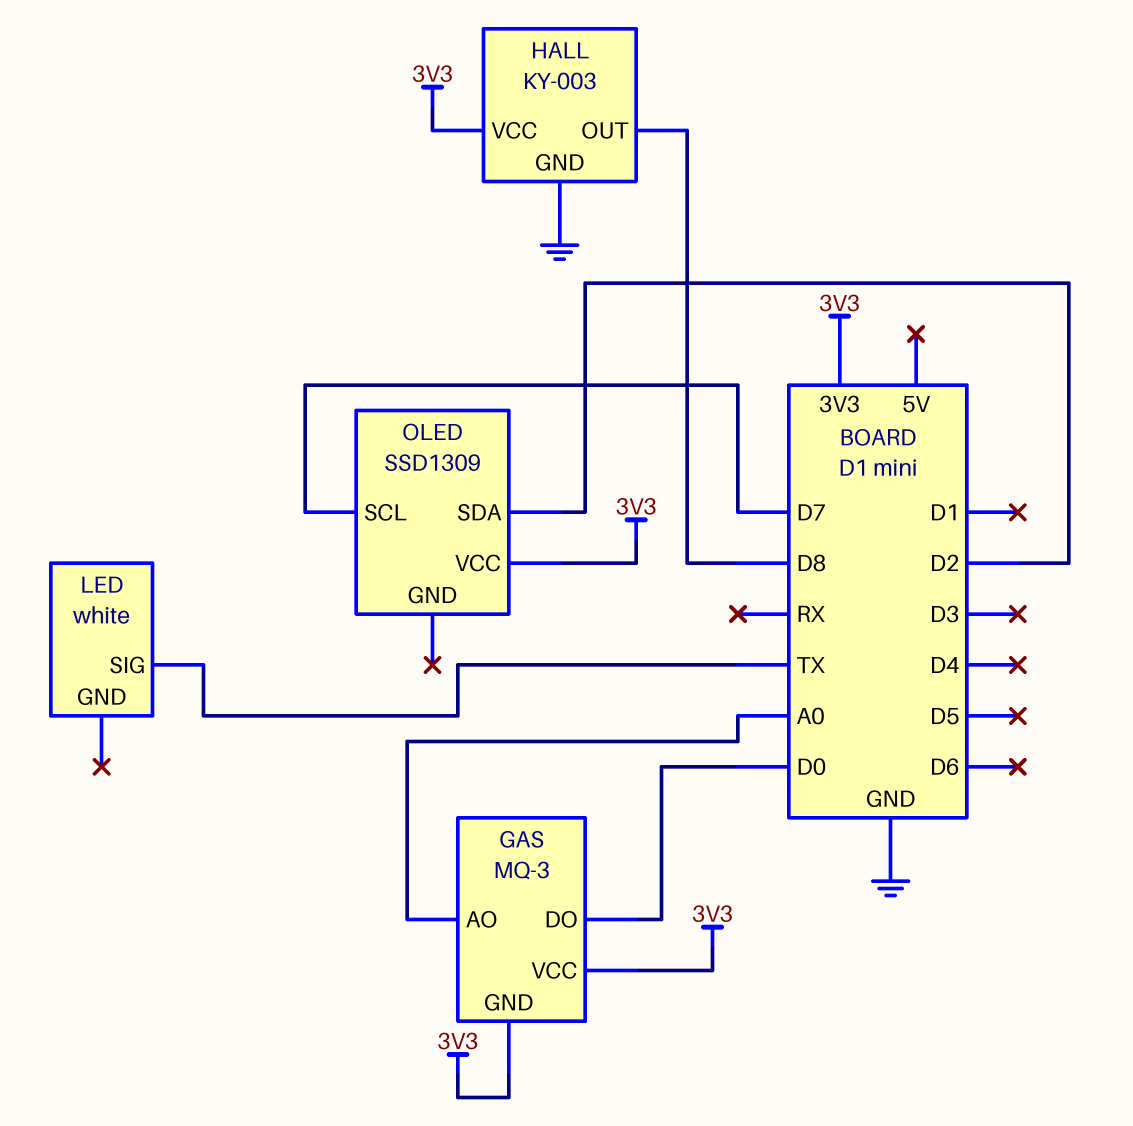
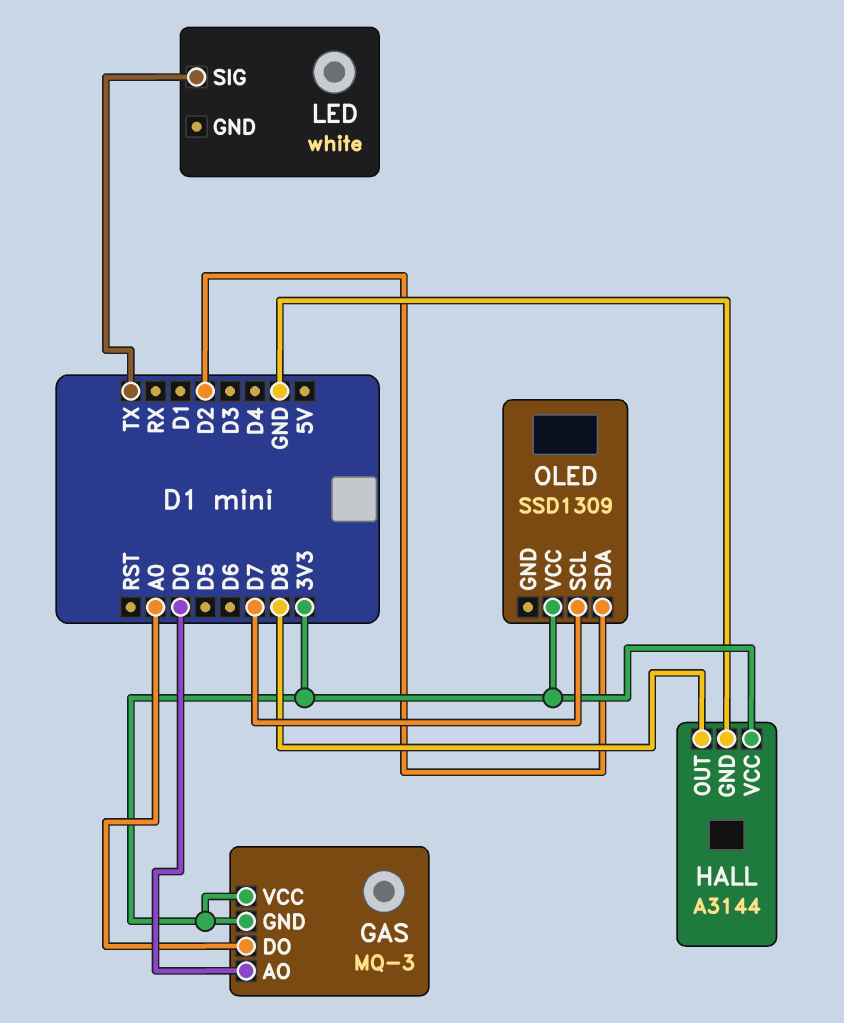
GAS pin AO: A0 -> D0
GAS pin DO: D0 -> A0
HALL: KY-003 -> A3144

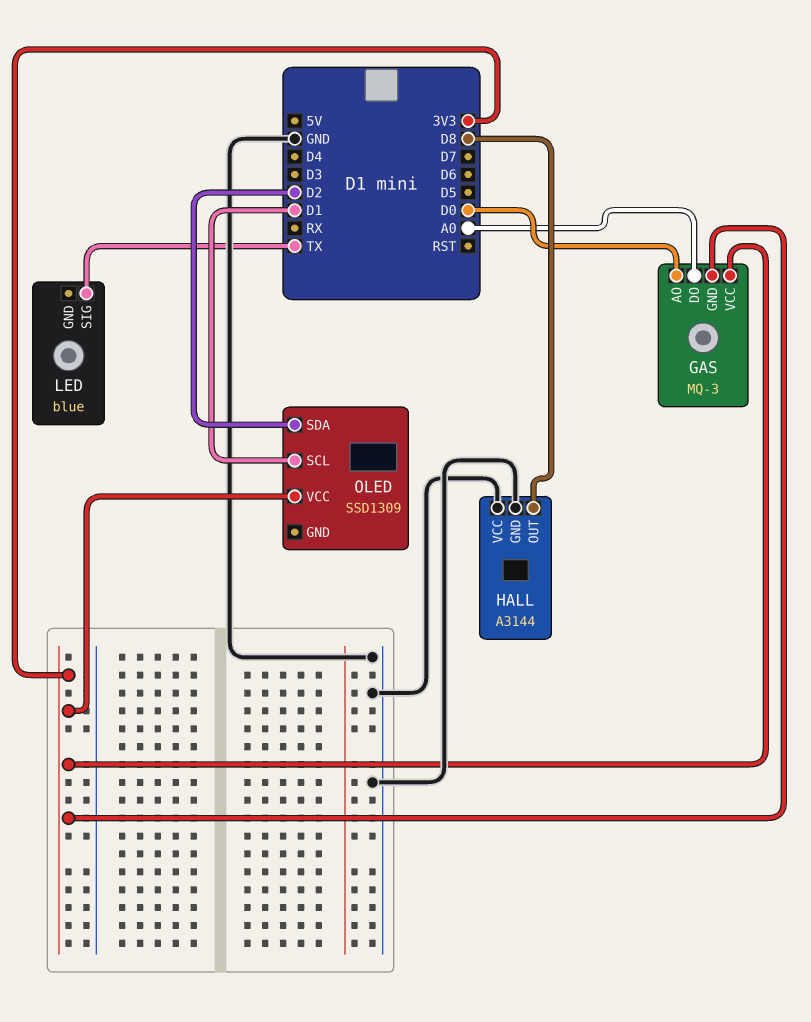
HALL pin VCC: 3V3 -> GND
LED: white -> blue
OLED pin SCL: D7 -> D1

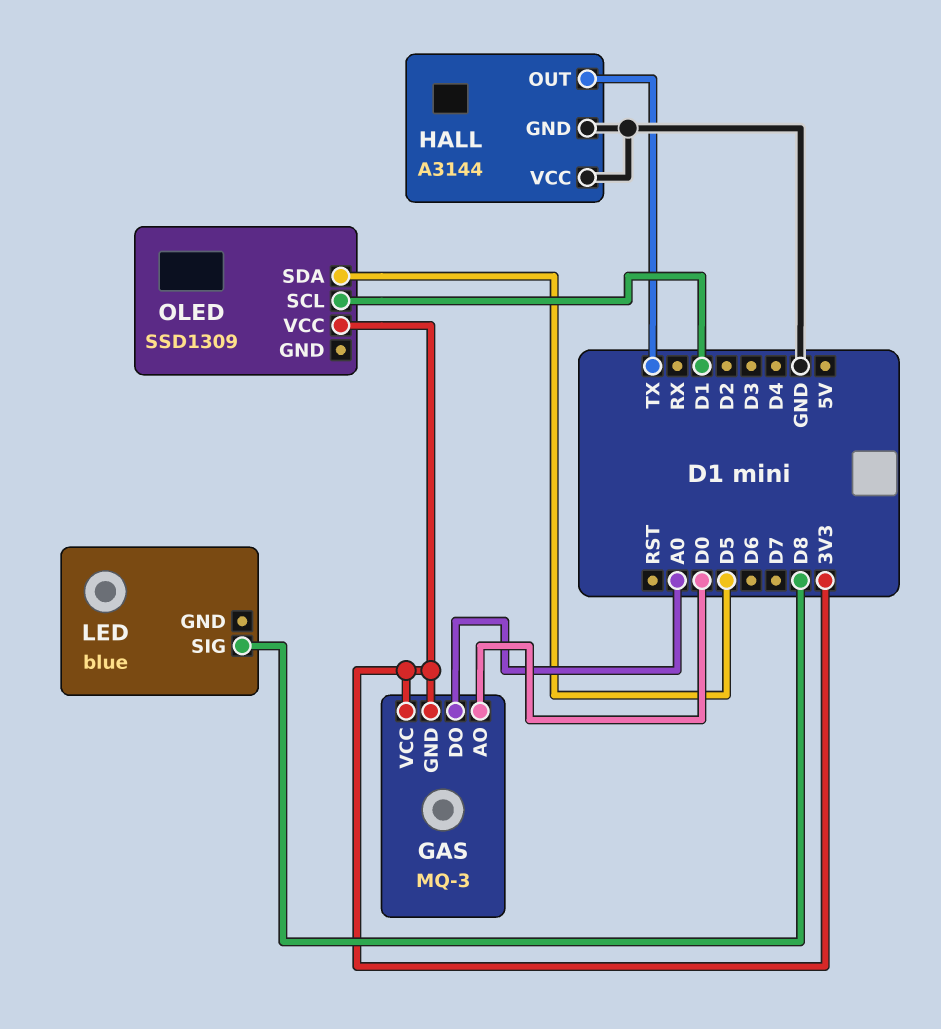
HALL pin OUT: D8 -> TX
LED pin SIG: TX -> D8
OLED pin SDA: D2 -> D5

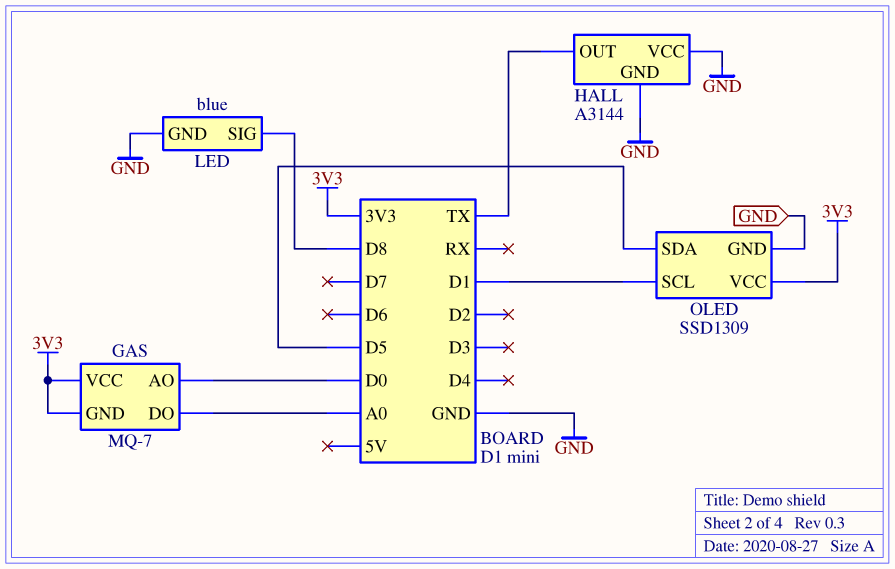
GAS: MQ-3 -> MQ-7
LED pin GND: none -> GND
OLED pin GND: none -> GND

